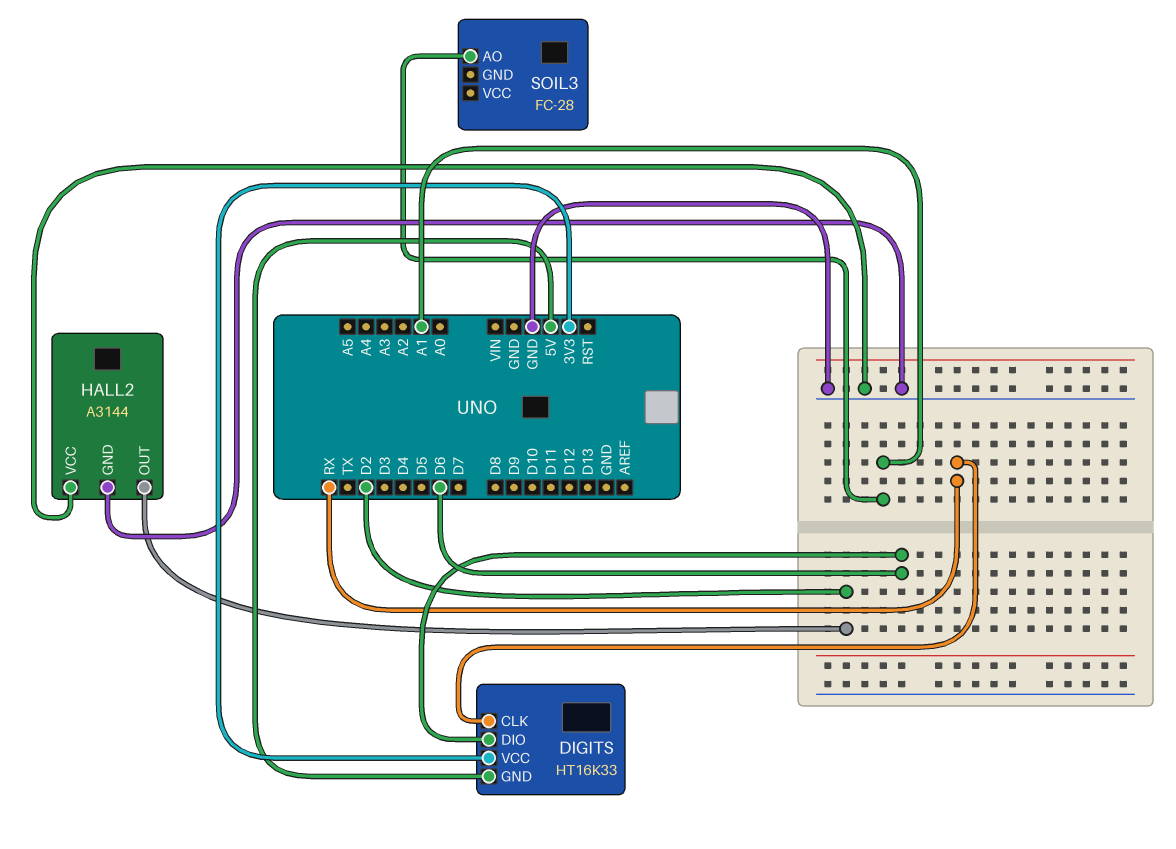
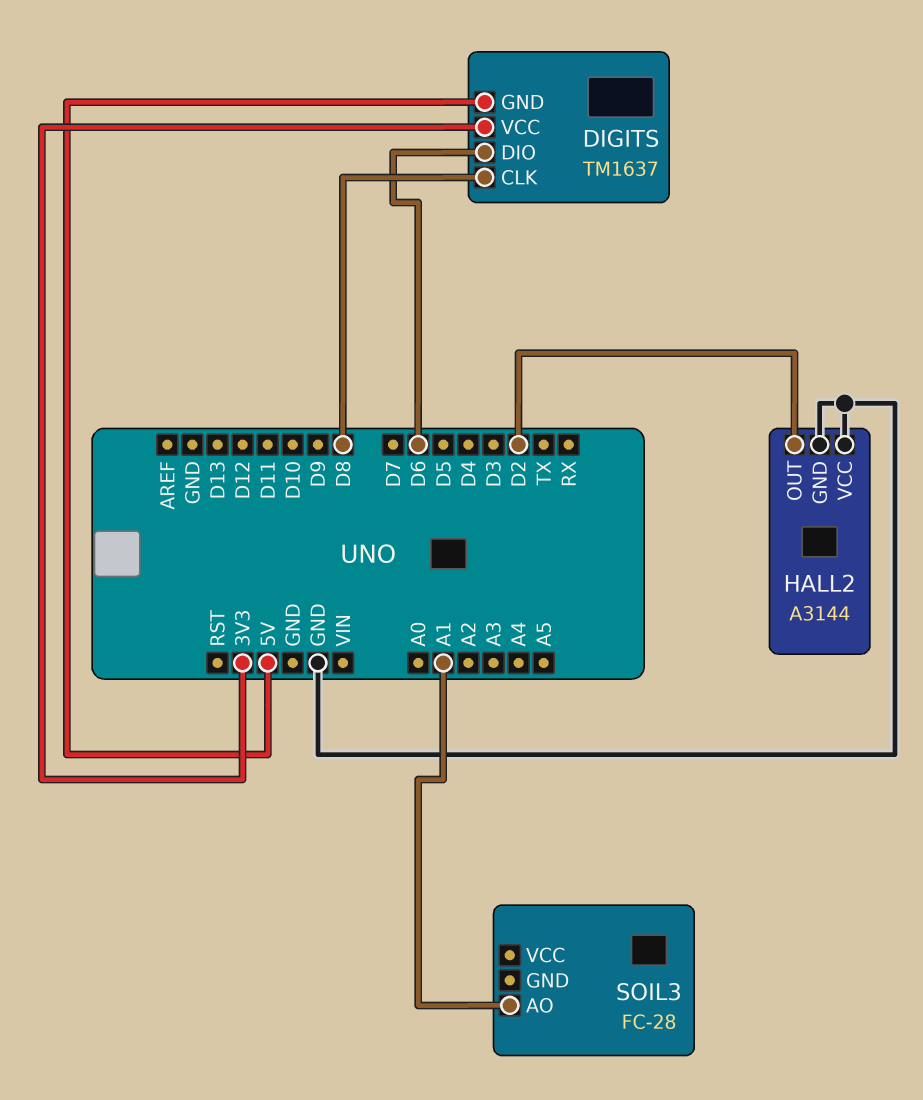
DIGITS: HT16K33 -> TM1637
DIGITS pin CLK: RX -> D8

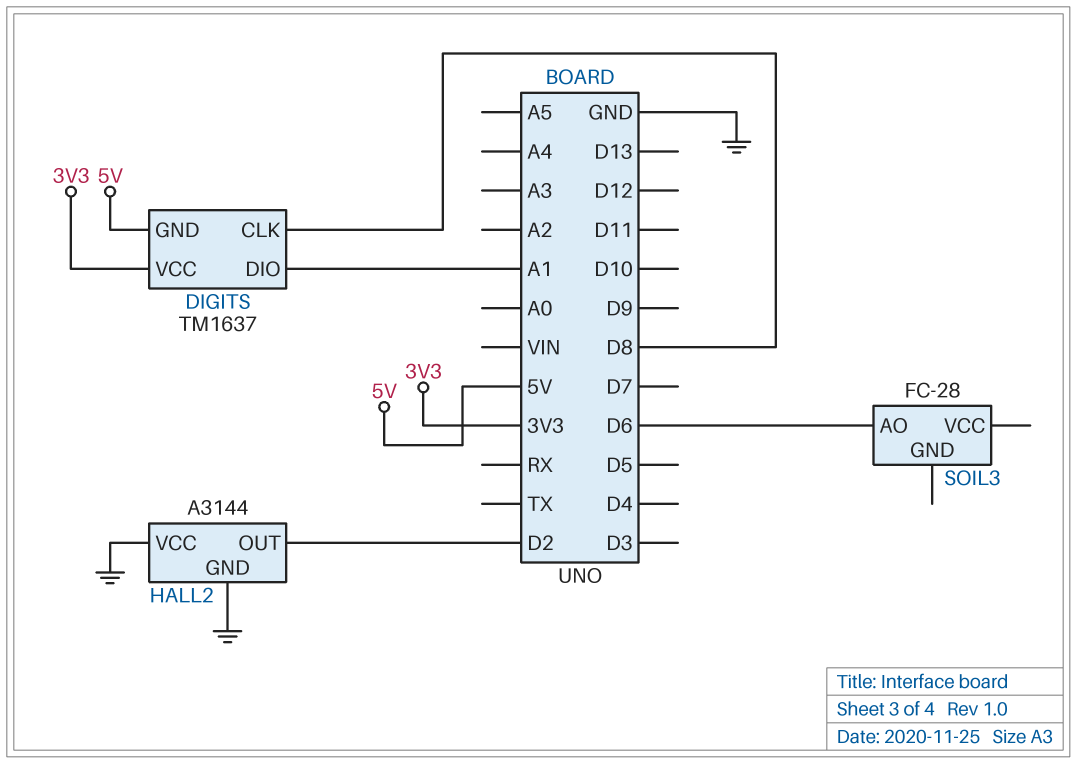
DIGITS pin DIO: D6 -> A1
SOIL3 pin AO: A1 -> D6

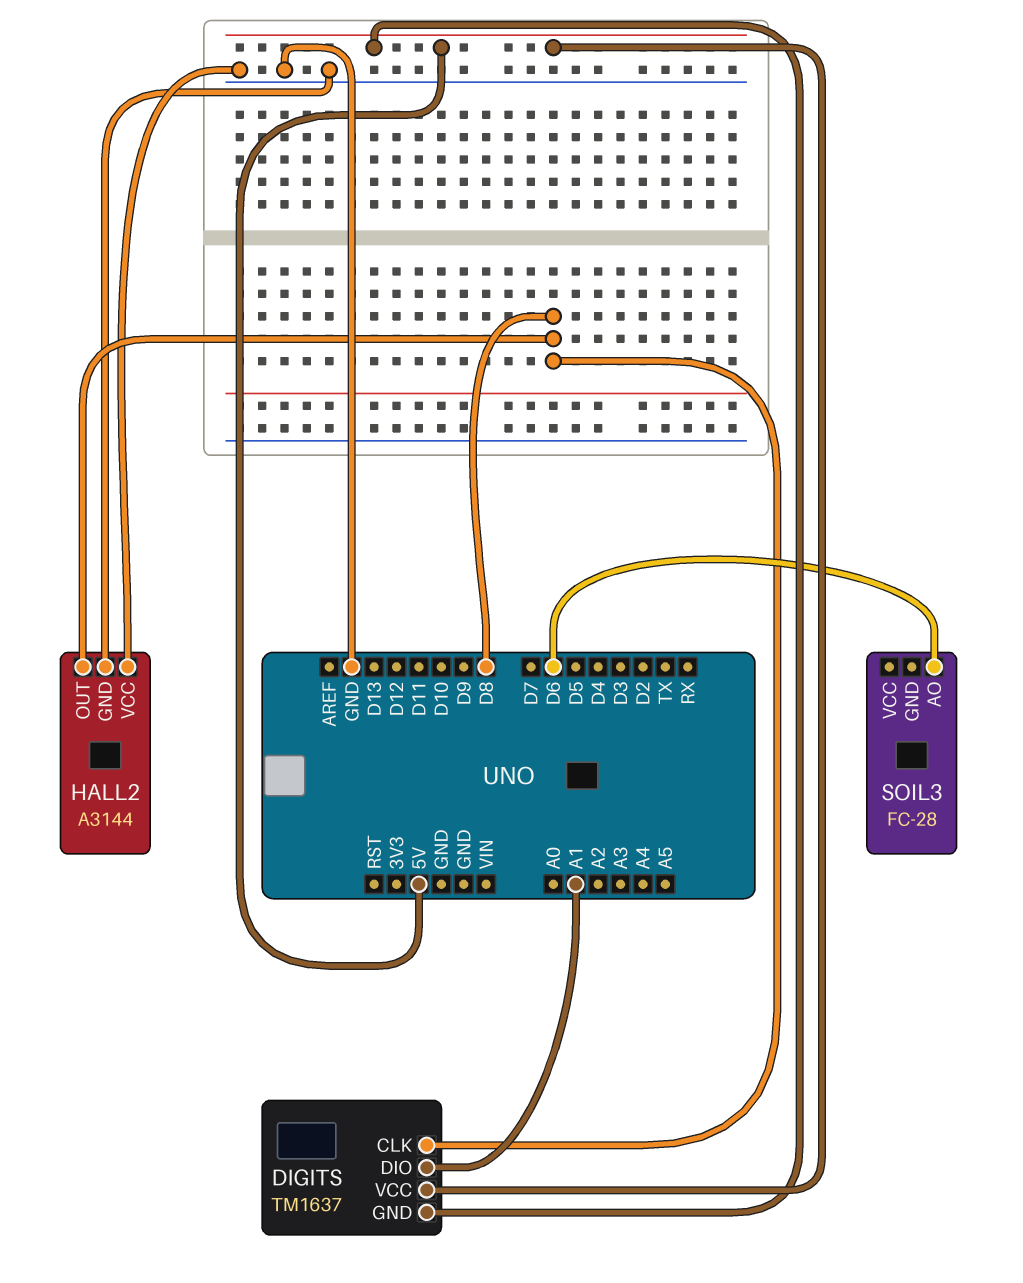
DIGITS pin VCC: 3V3 -> 5V
HALL2 pin OUT: D2 -> D8

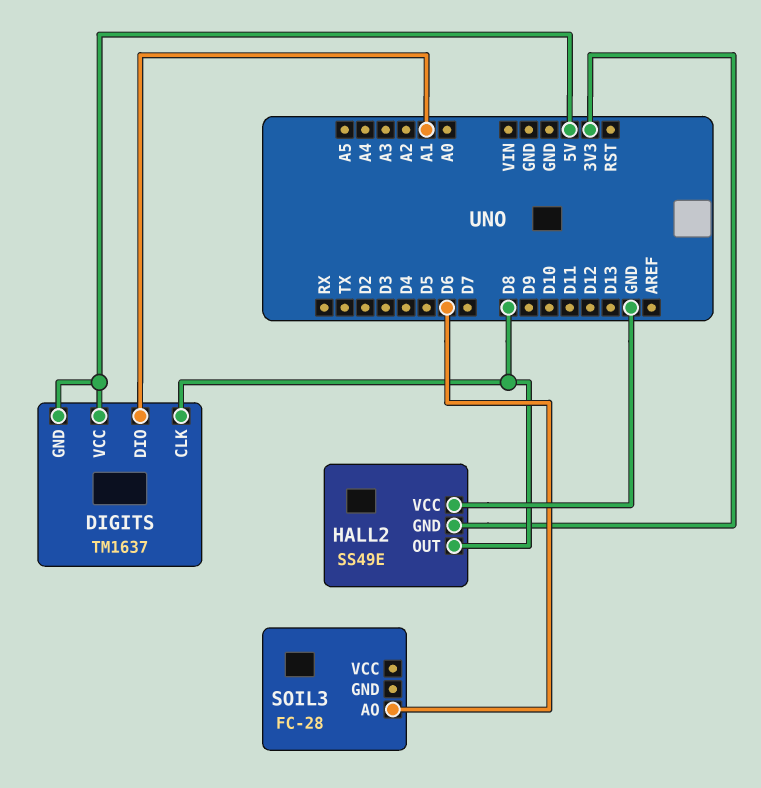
HALL2: A3144 -> SS49E
HALL2 pin GND: GND -> 3V3

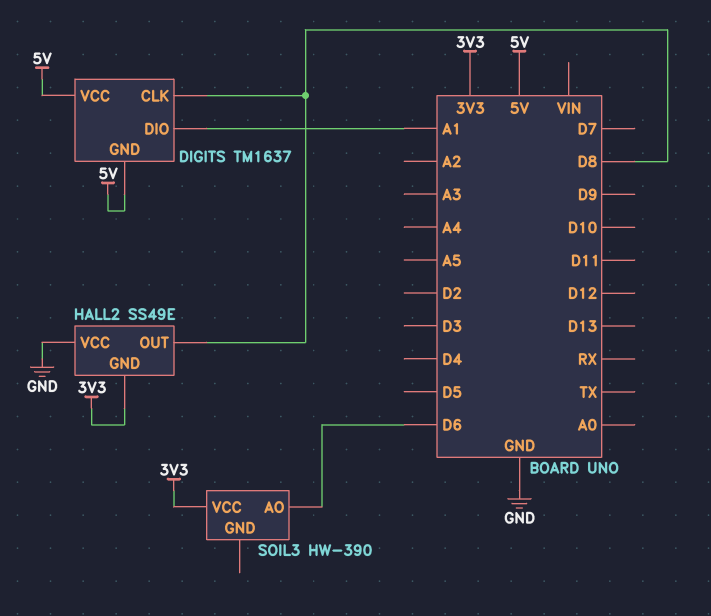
SOIL3: FC-28 -> HW-390
SOIL3 pin VCC: none -> 3V3

